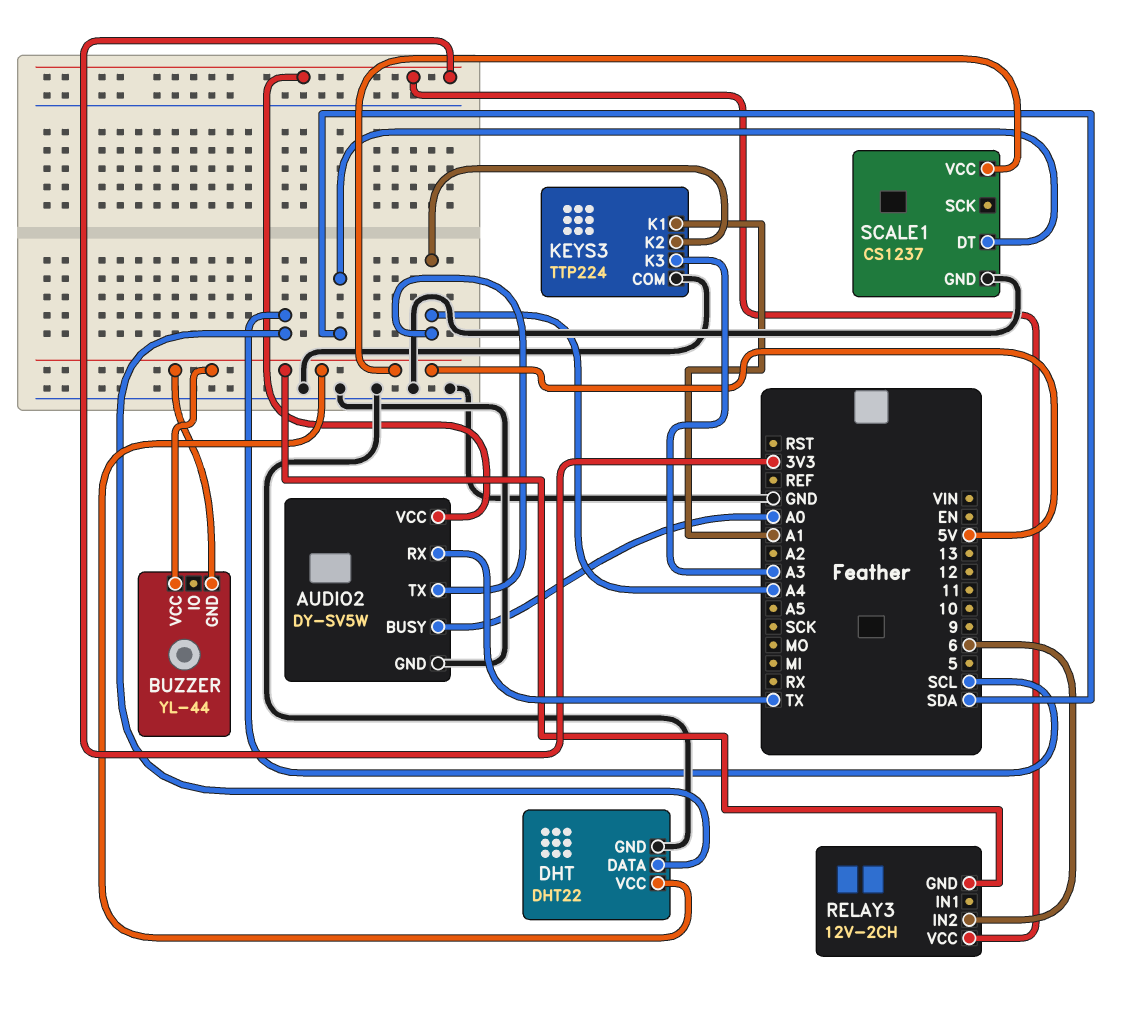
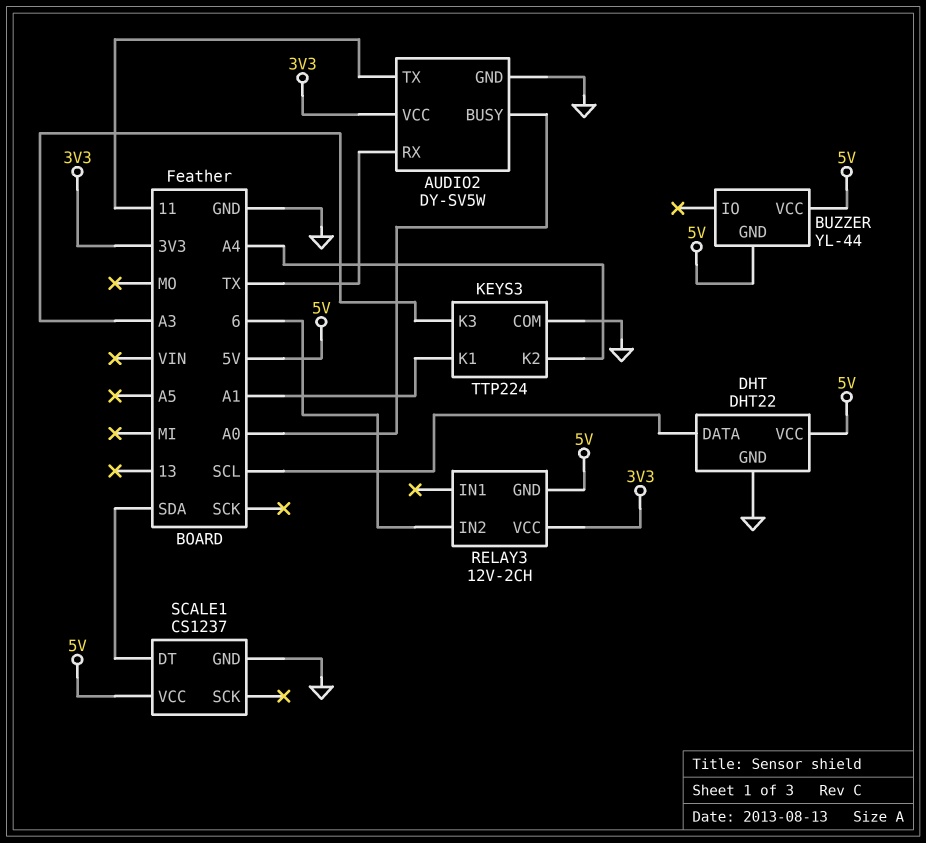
AUDIO2 pin TX: A4 -> 11

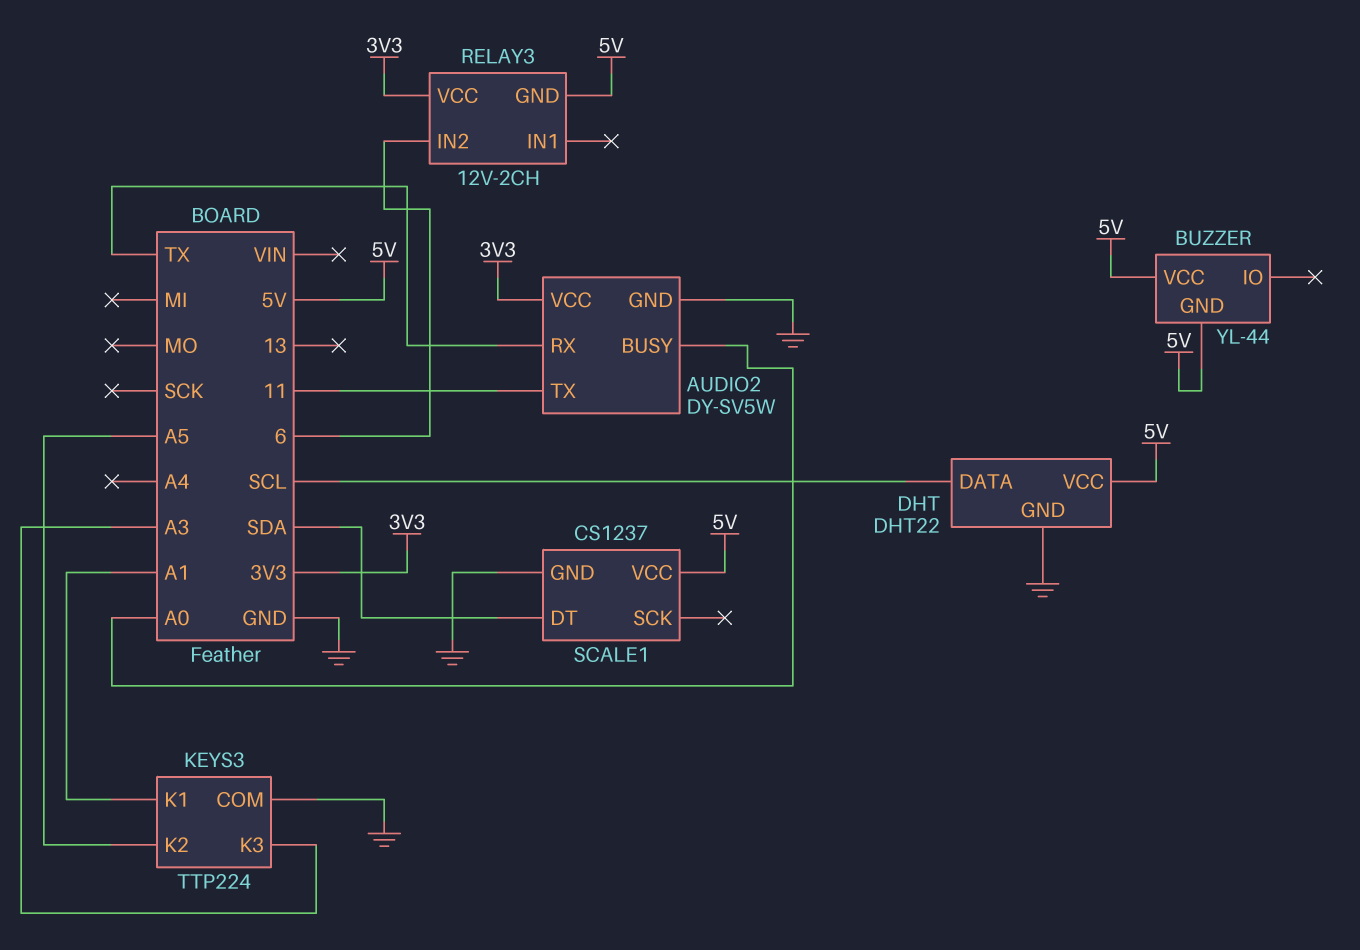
KEYS3 pin K2: A4 -> A5

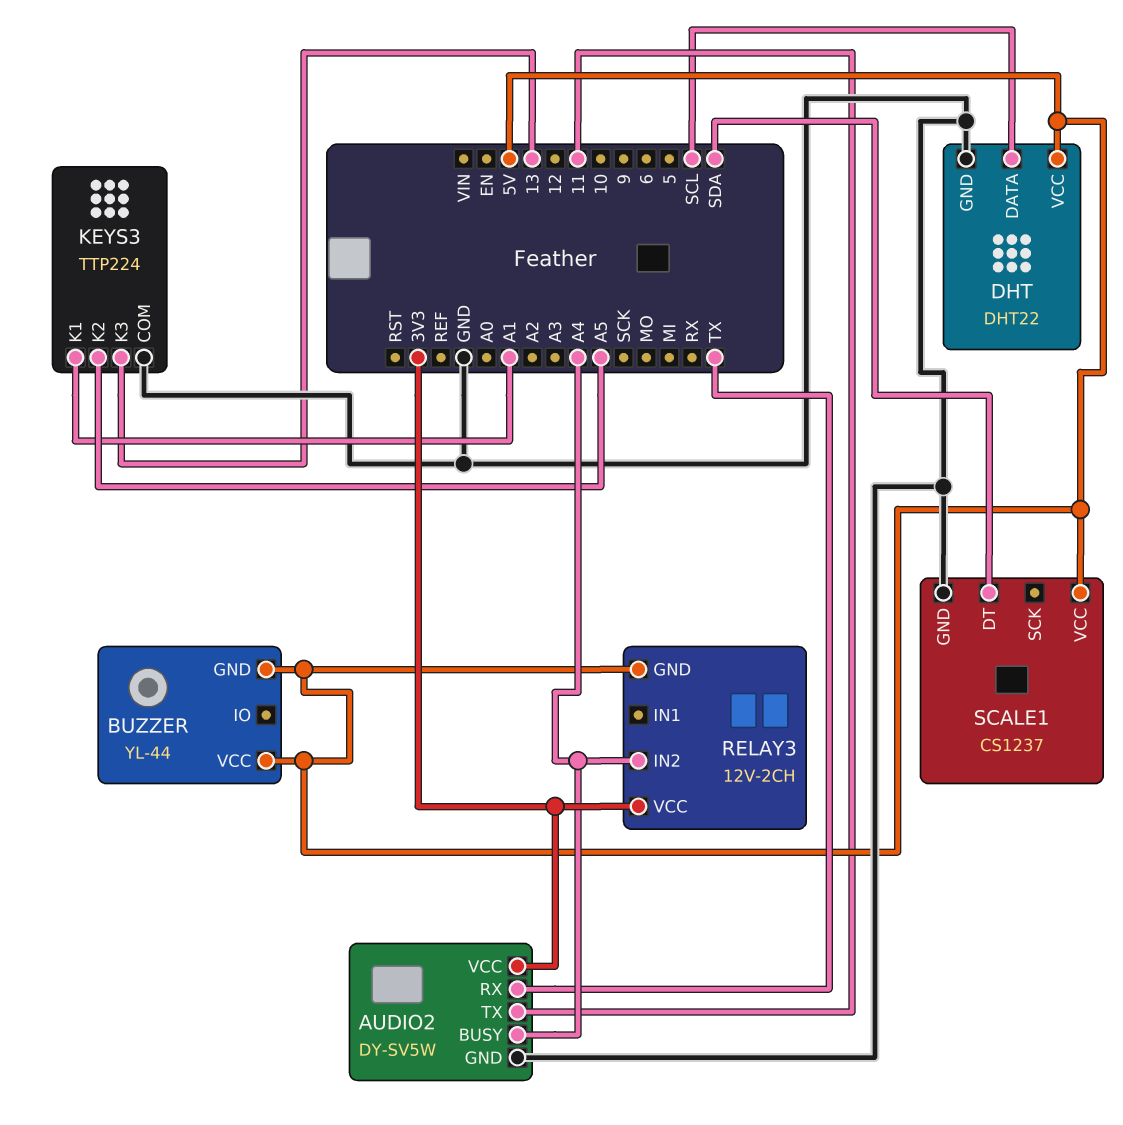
AUDIO2 pin BUSY: A0 -> A4
KEYS3 pin K3: A3 -> 13
RELAY3 pin IN2: 6 -> A4

